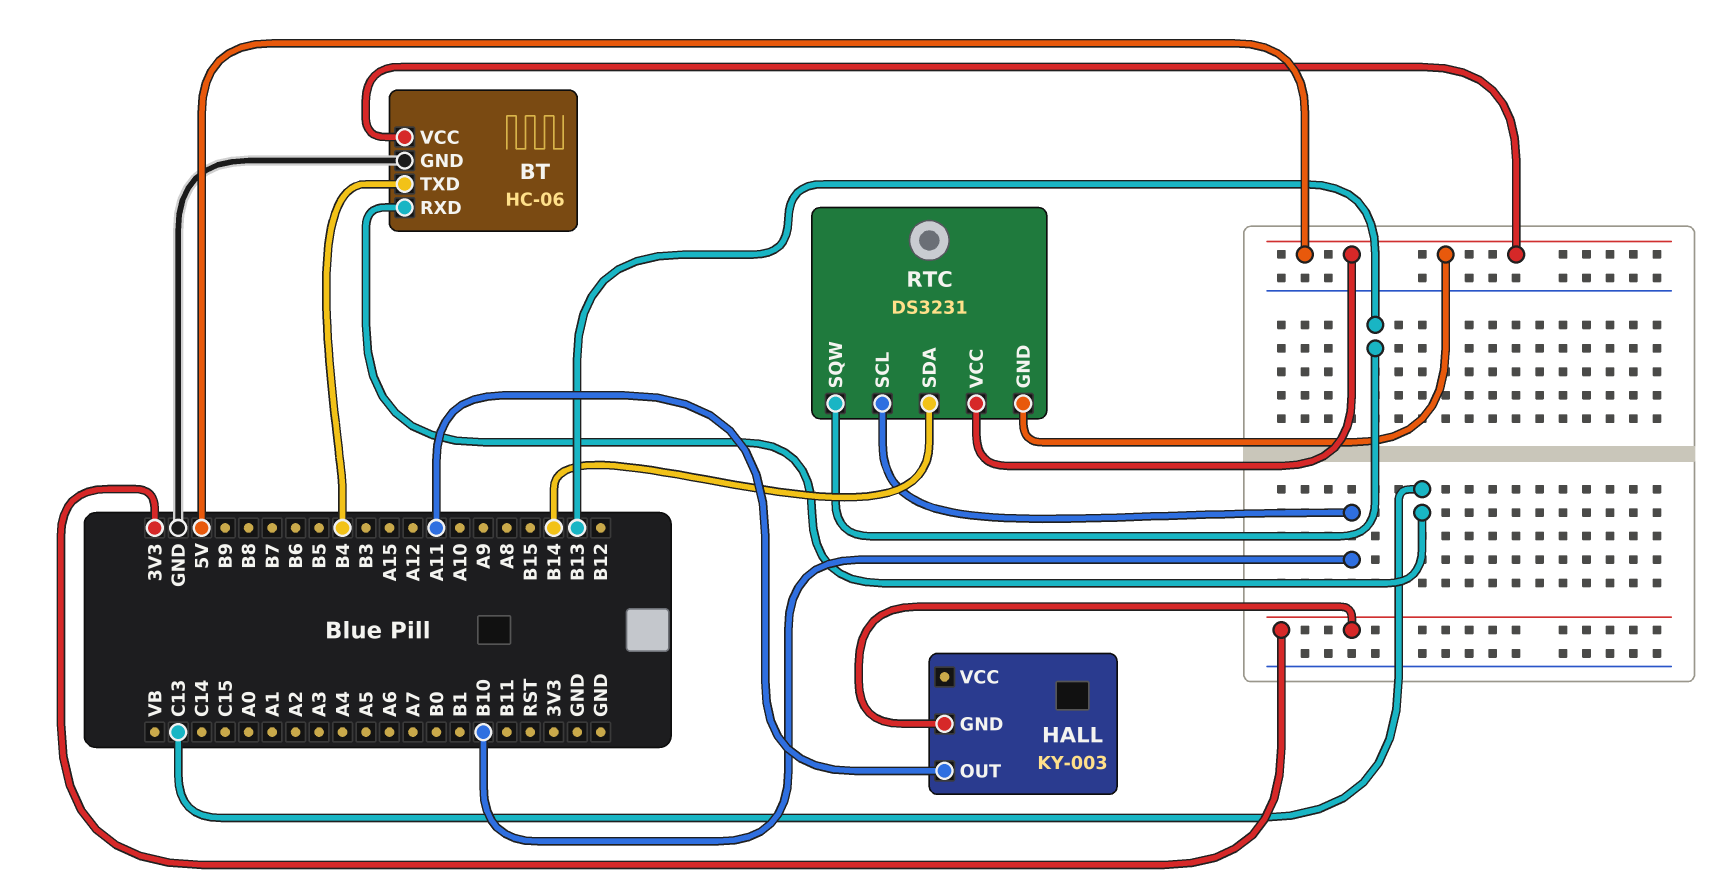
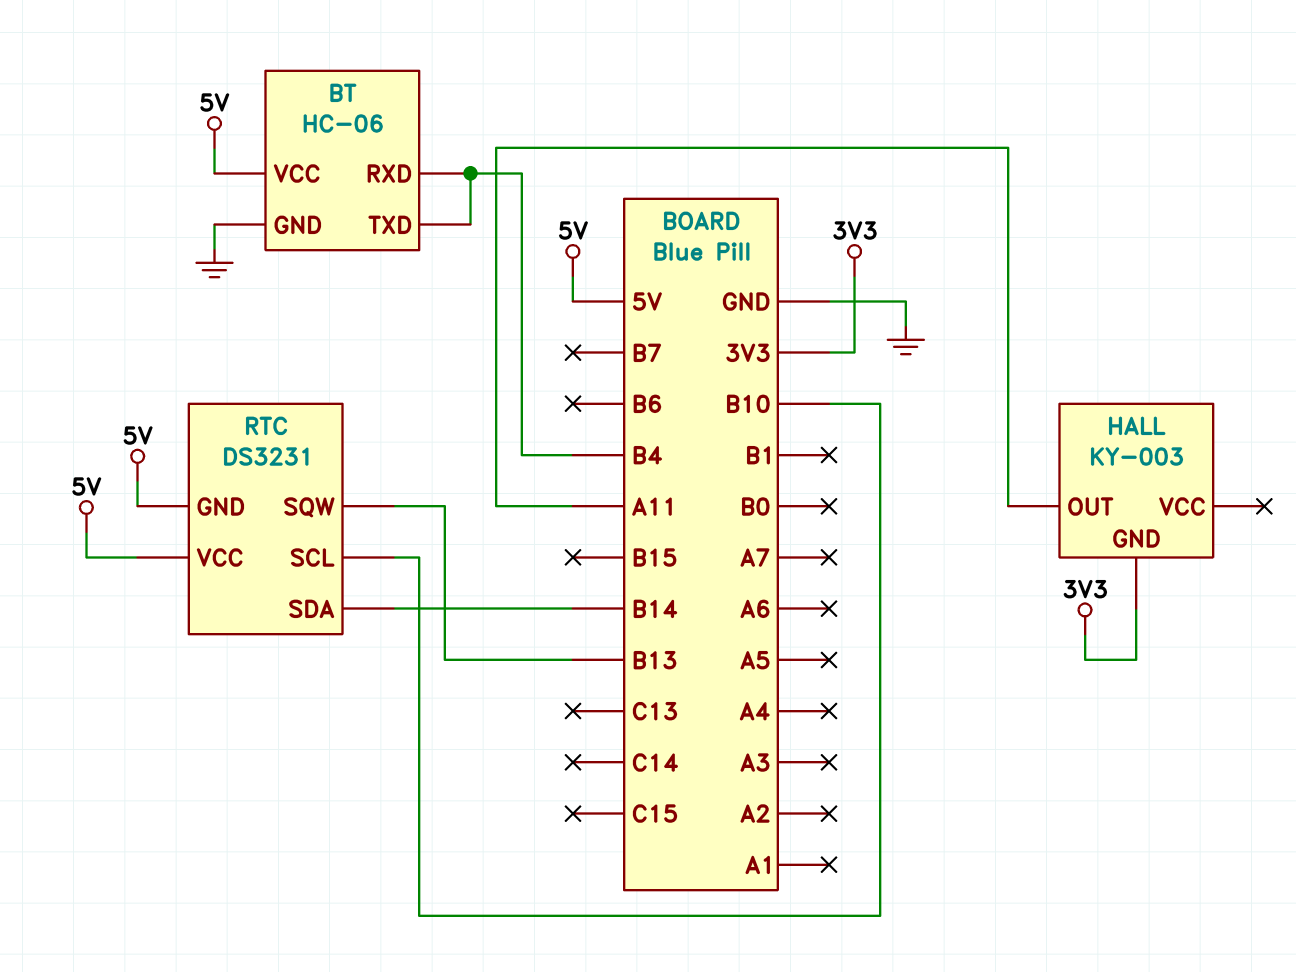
BT pin RXD: C13 -> B4

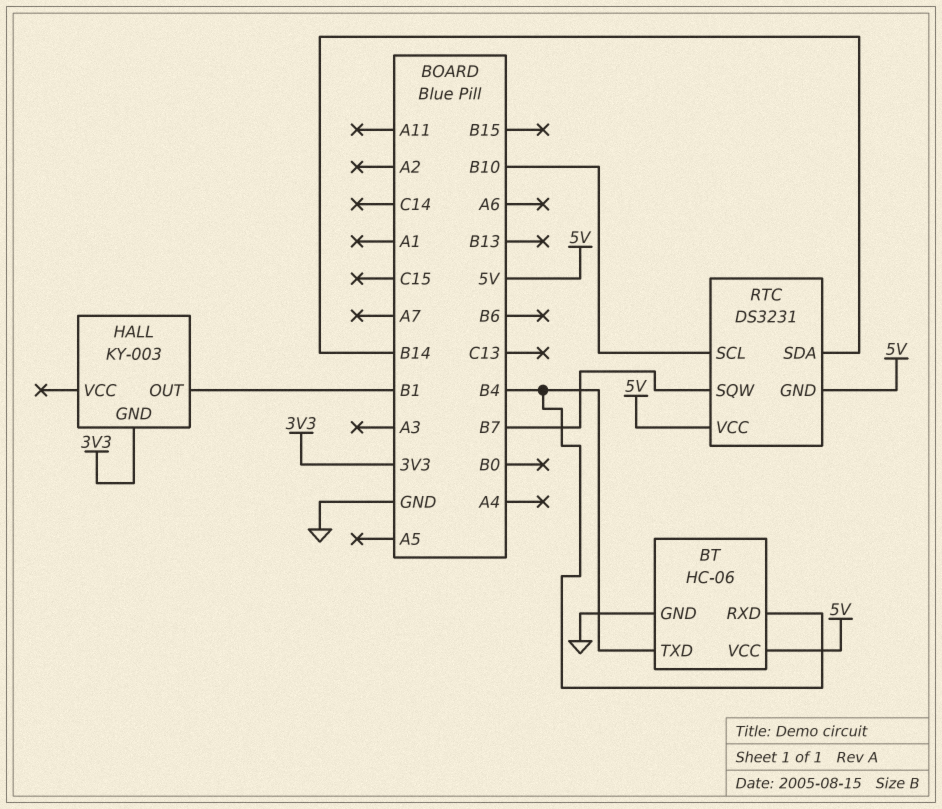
HALL pin OUT: A11 -> B1
RTC pin SQW: B13 -> B7

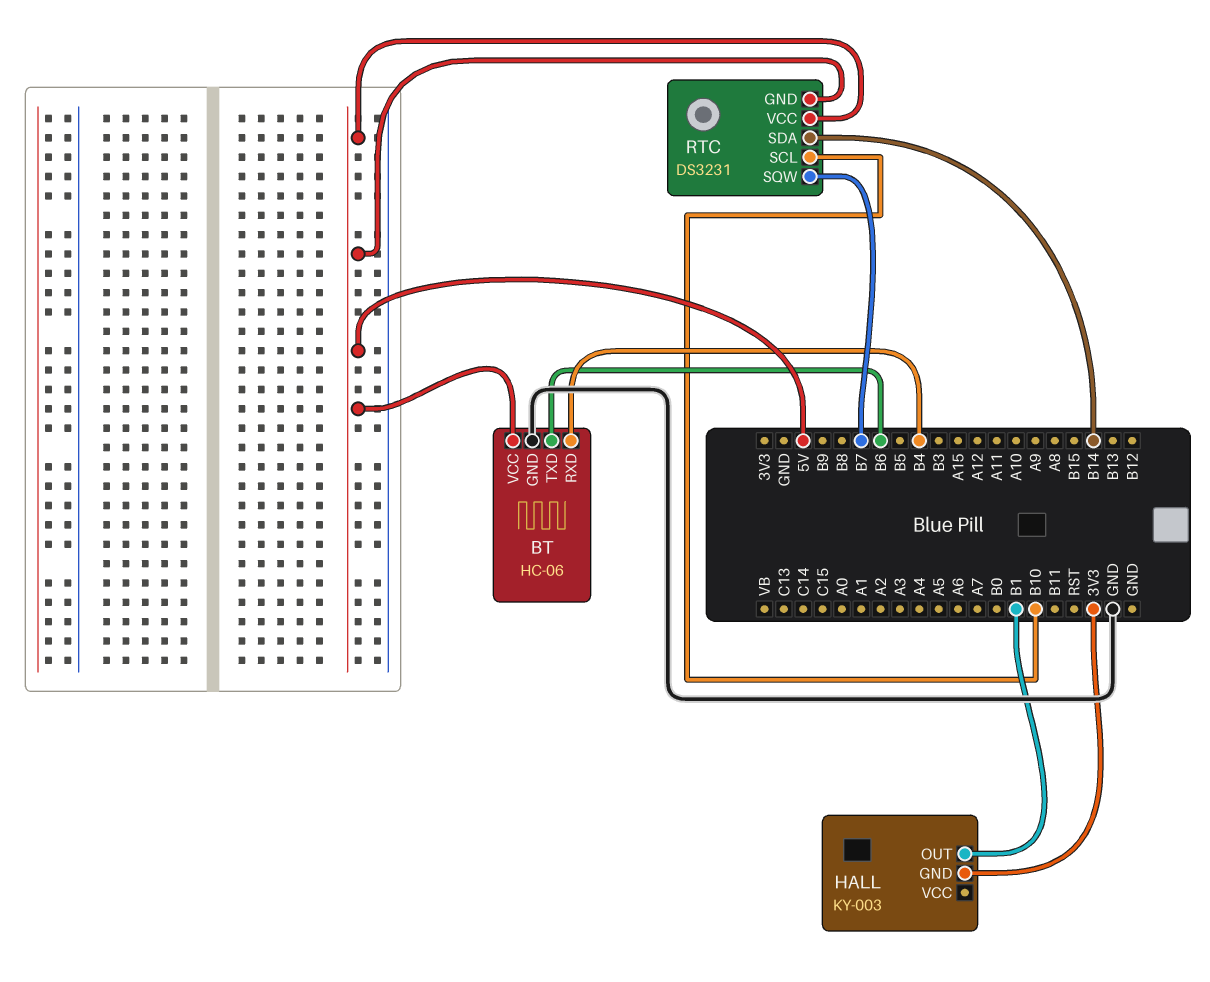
BT pin TXD: B4 -> B6

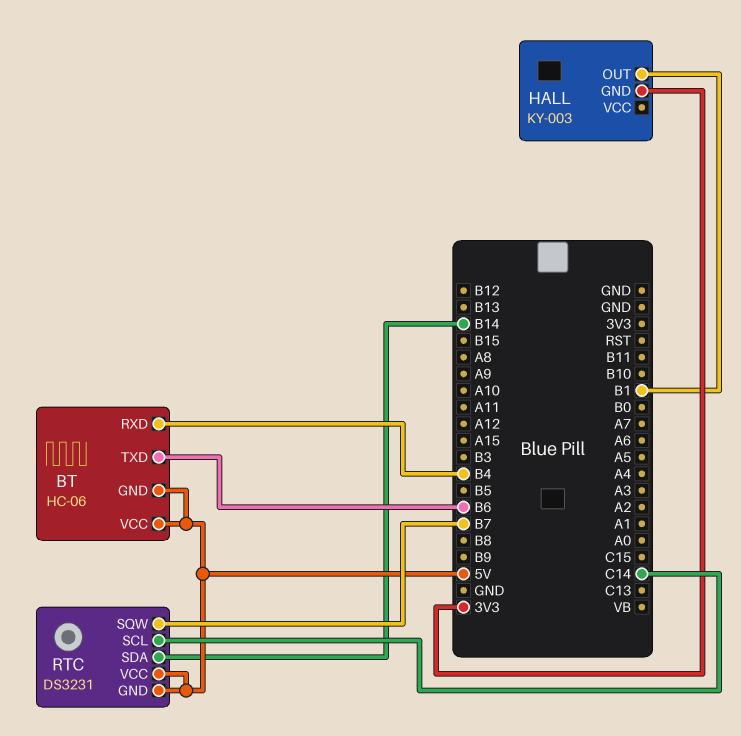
BT pin GND: GND -> 5V
RTC pin SCL: B10 -> C14

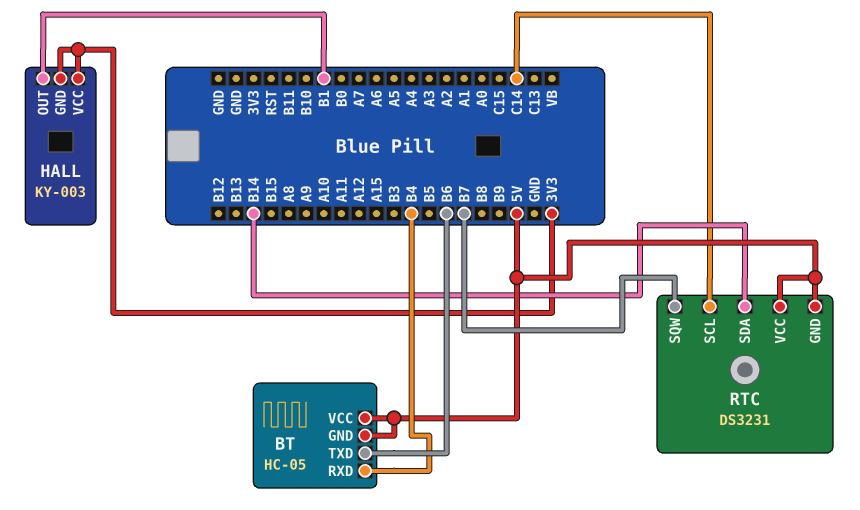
BT: HC-06 -> HC-05
HALL pin VCC: none -> 3V3

